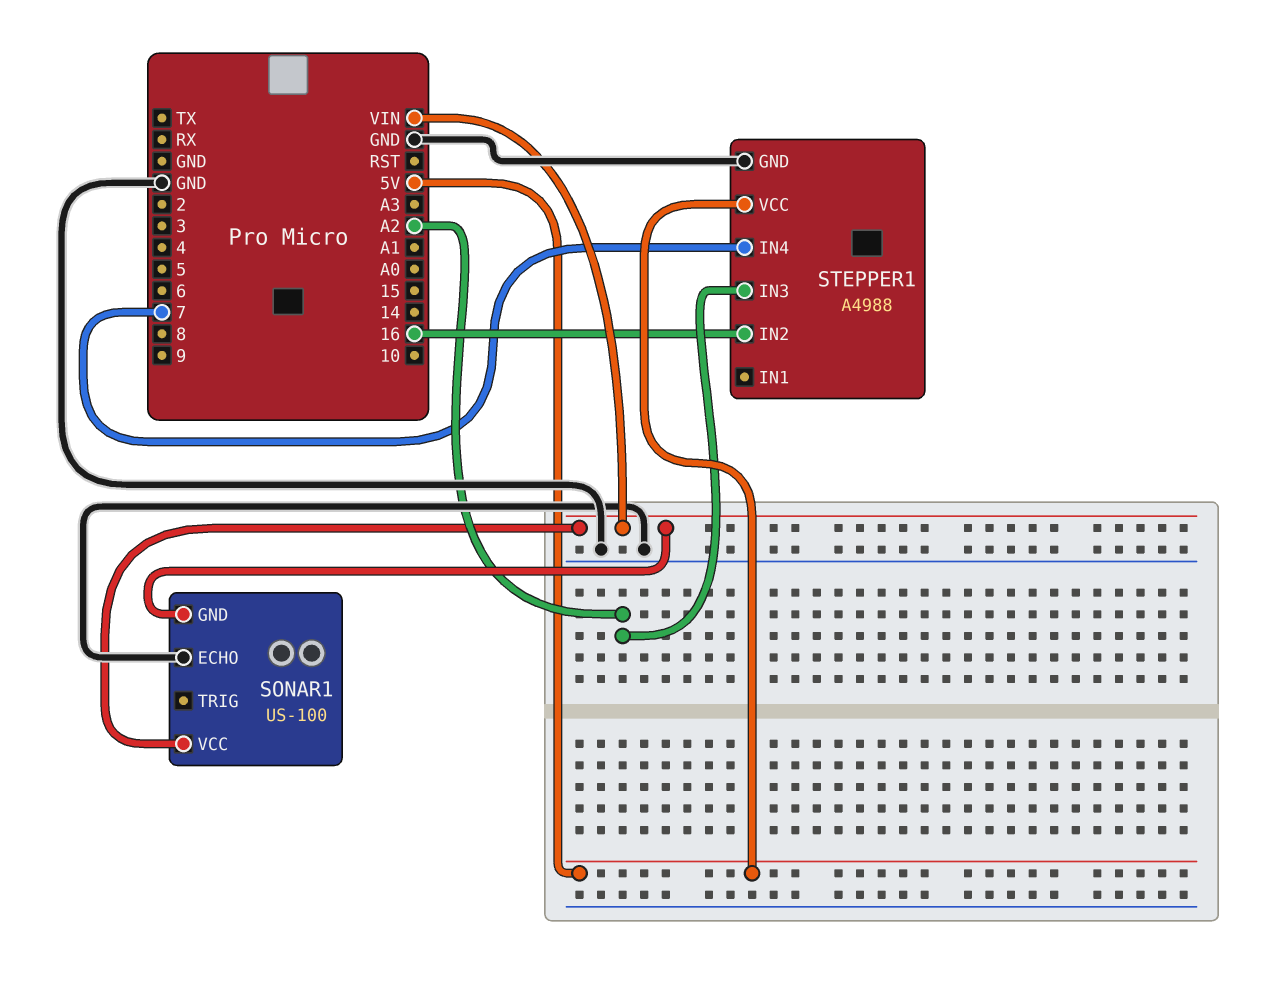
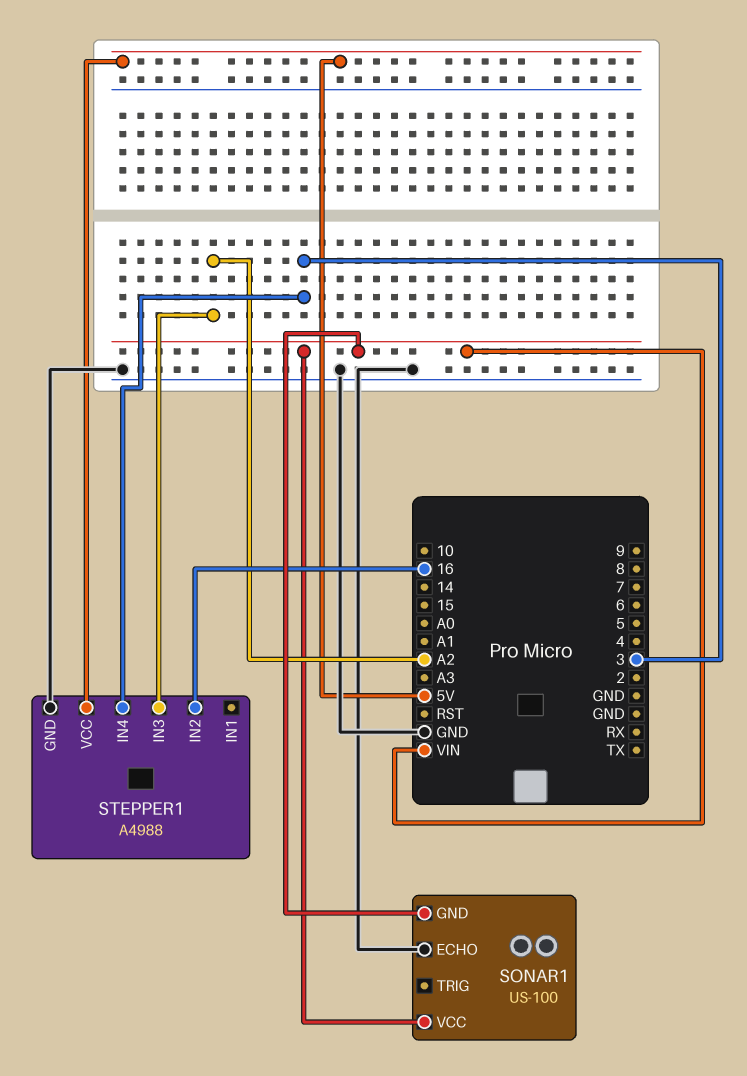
STEPPER1 pin IN4: 7 -> 3

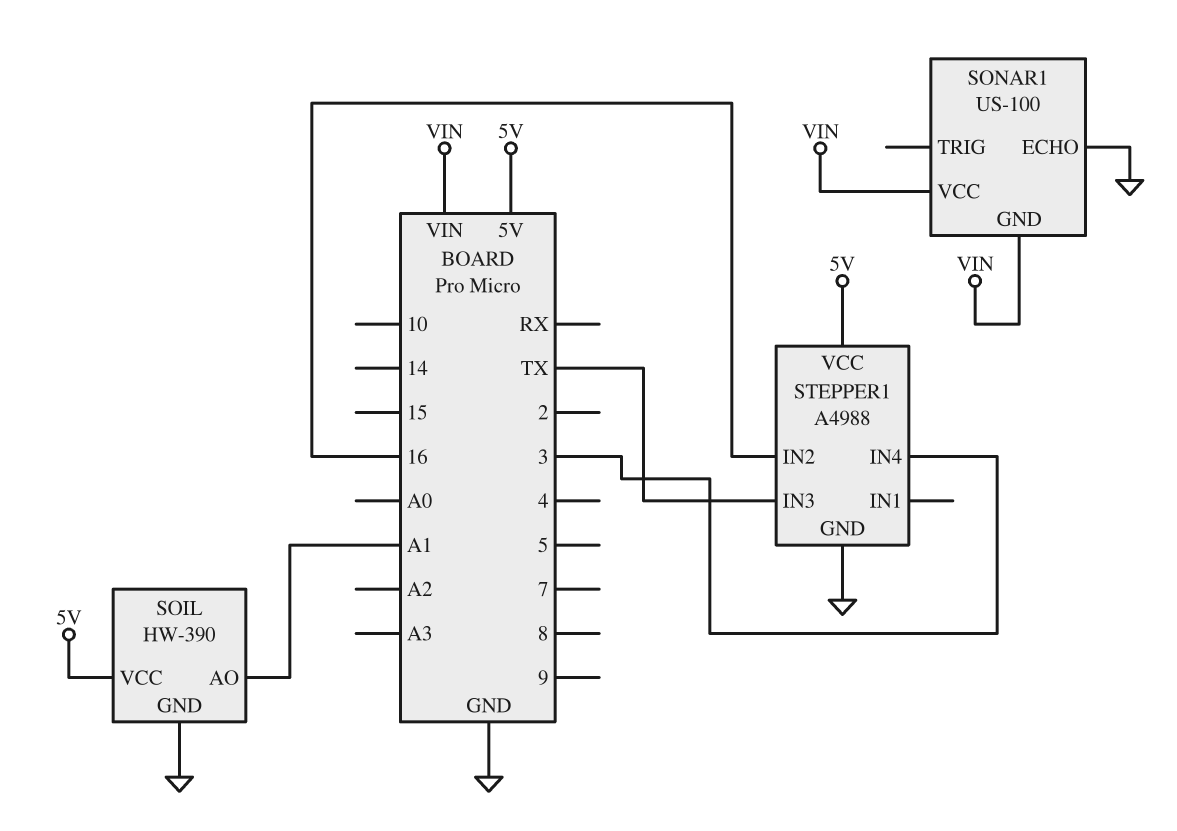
SOIL: none -> HW-390
SOIL pin AO: none -> A1
SOIL pin GND: none -> GND
SOIL pin VCC: none -> 5V
STEPPER1 pin IN3: A2 -> TX

